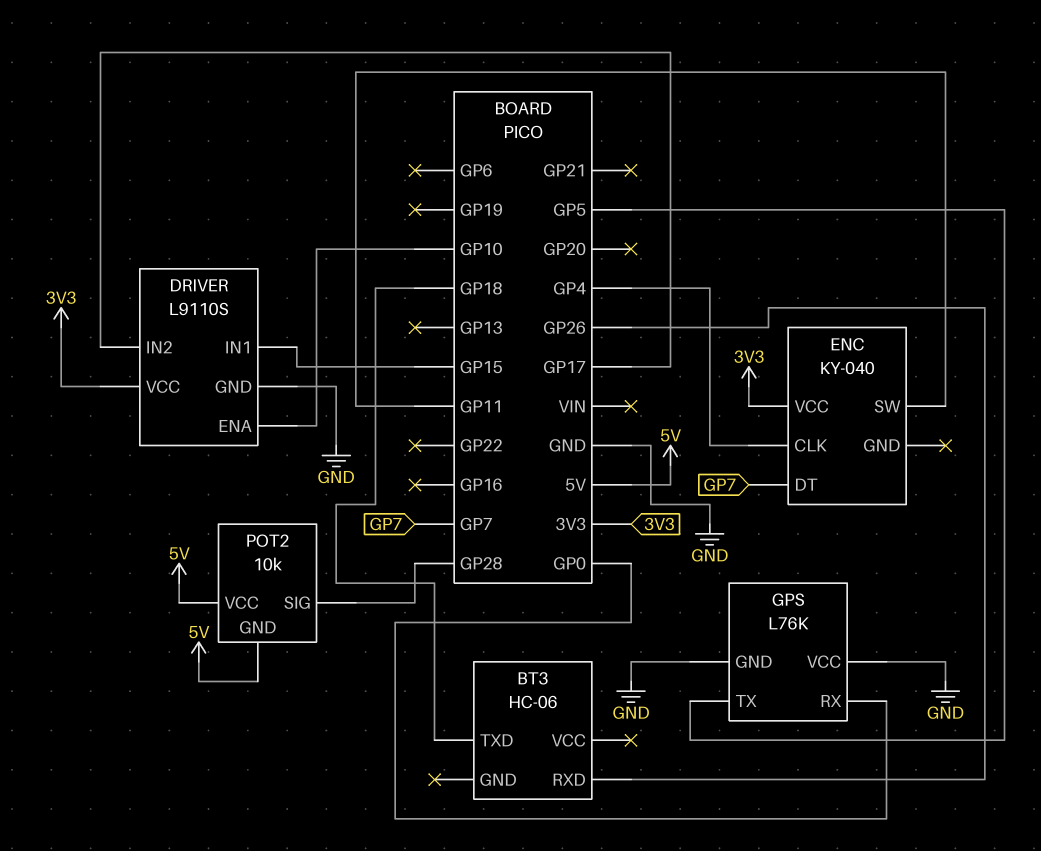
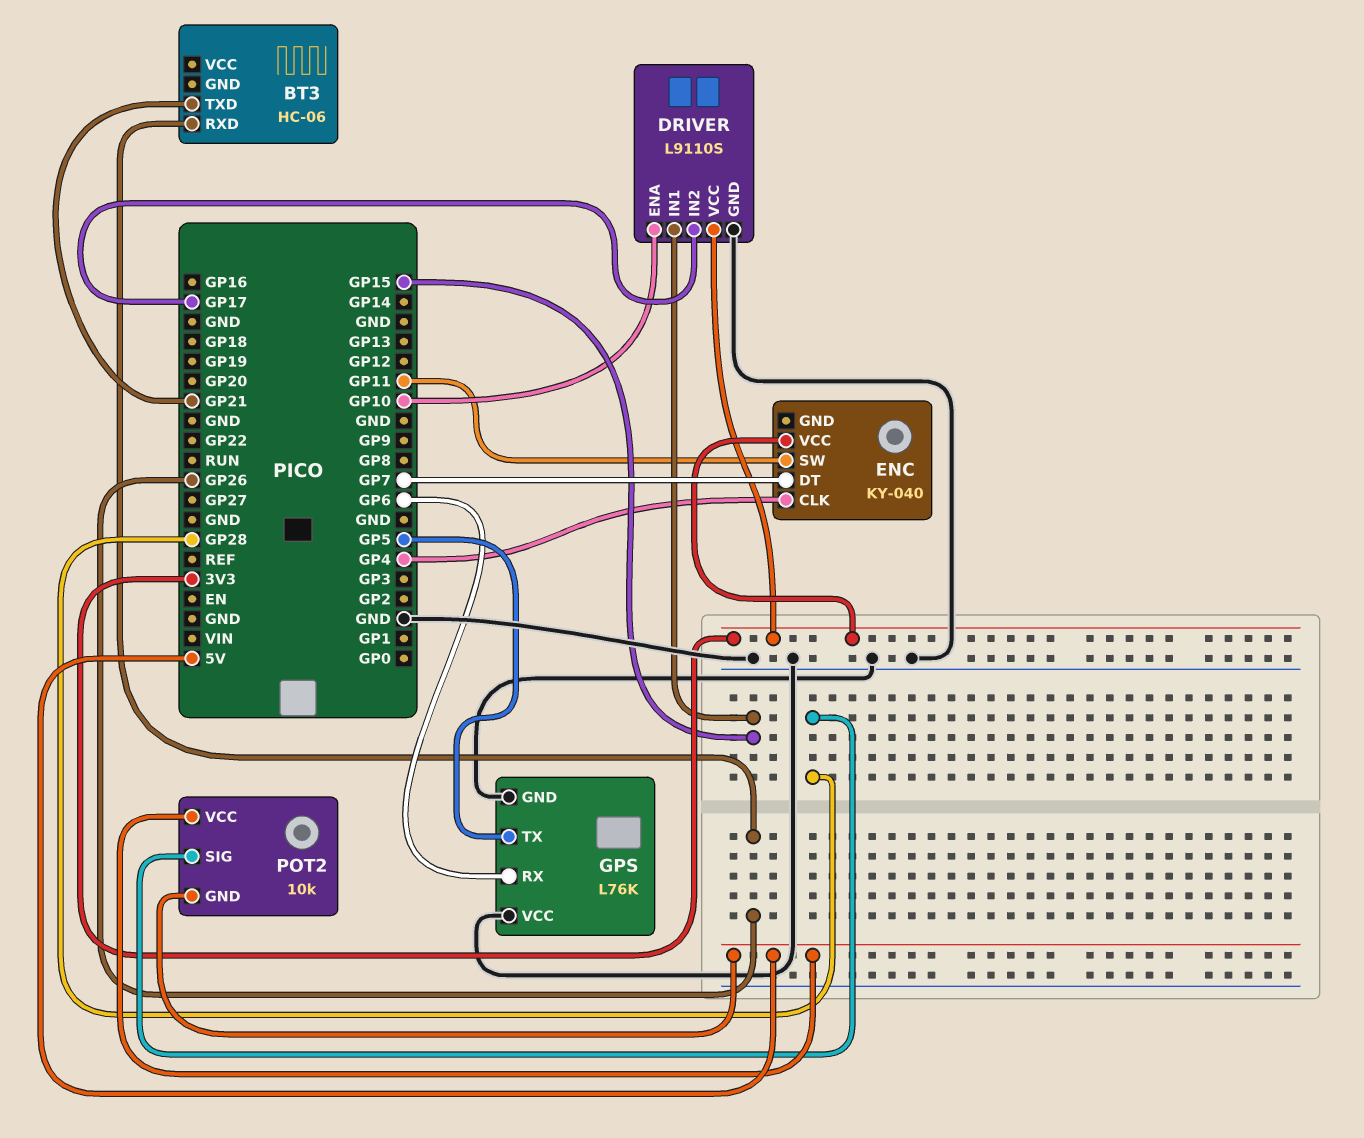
BT3 pin TXD: GP18 -> GP21
GPS pin RX: GP0 -> GP6

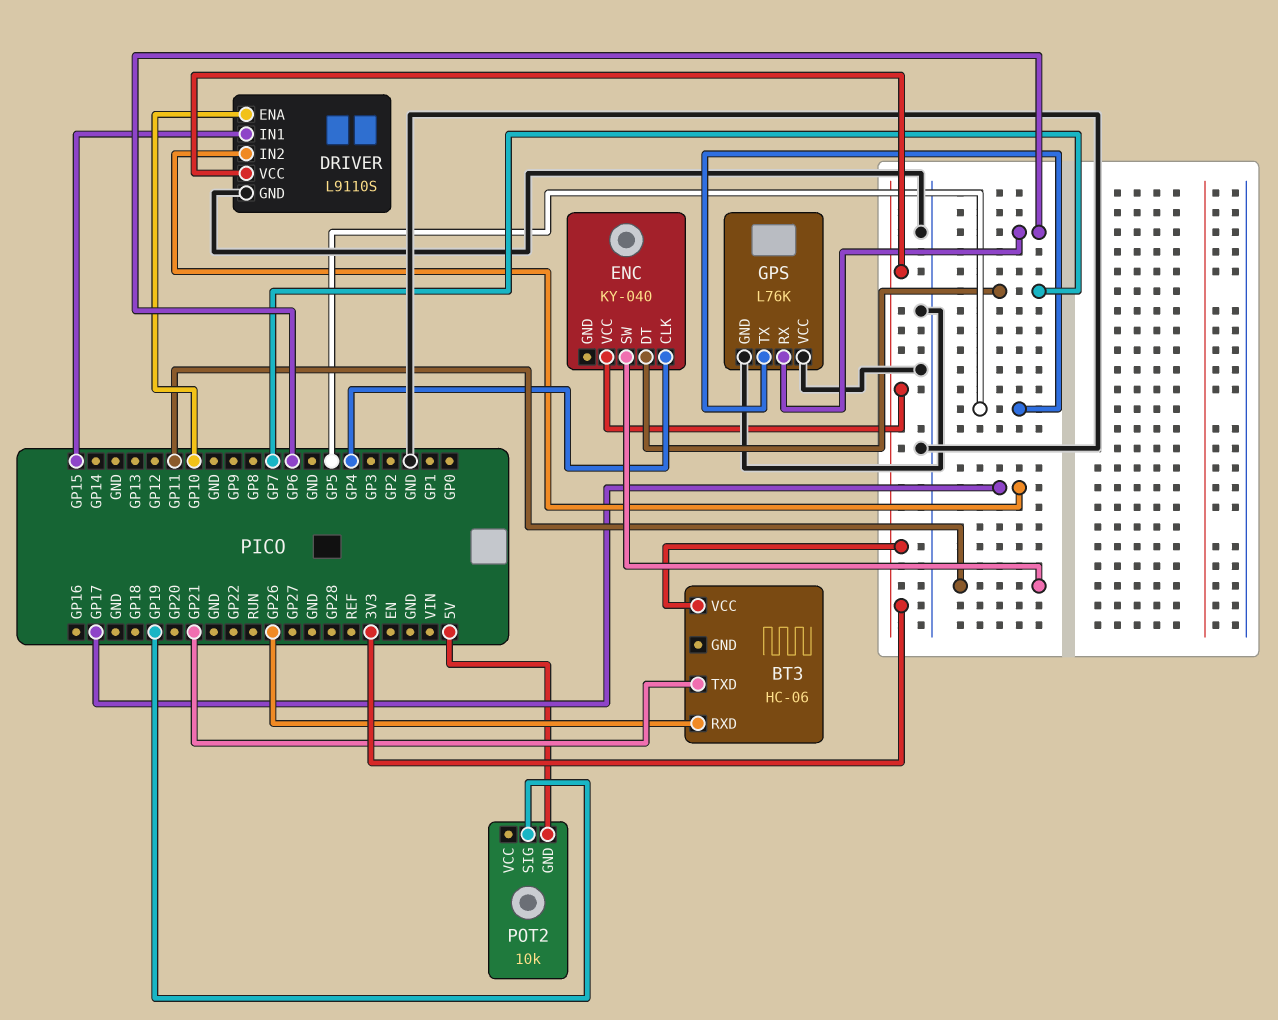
BT3 pin VCC: none -> 3V3
POT2 pin SIG: GP28 -> GP19
POT2 pin VCC: 5V -> none

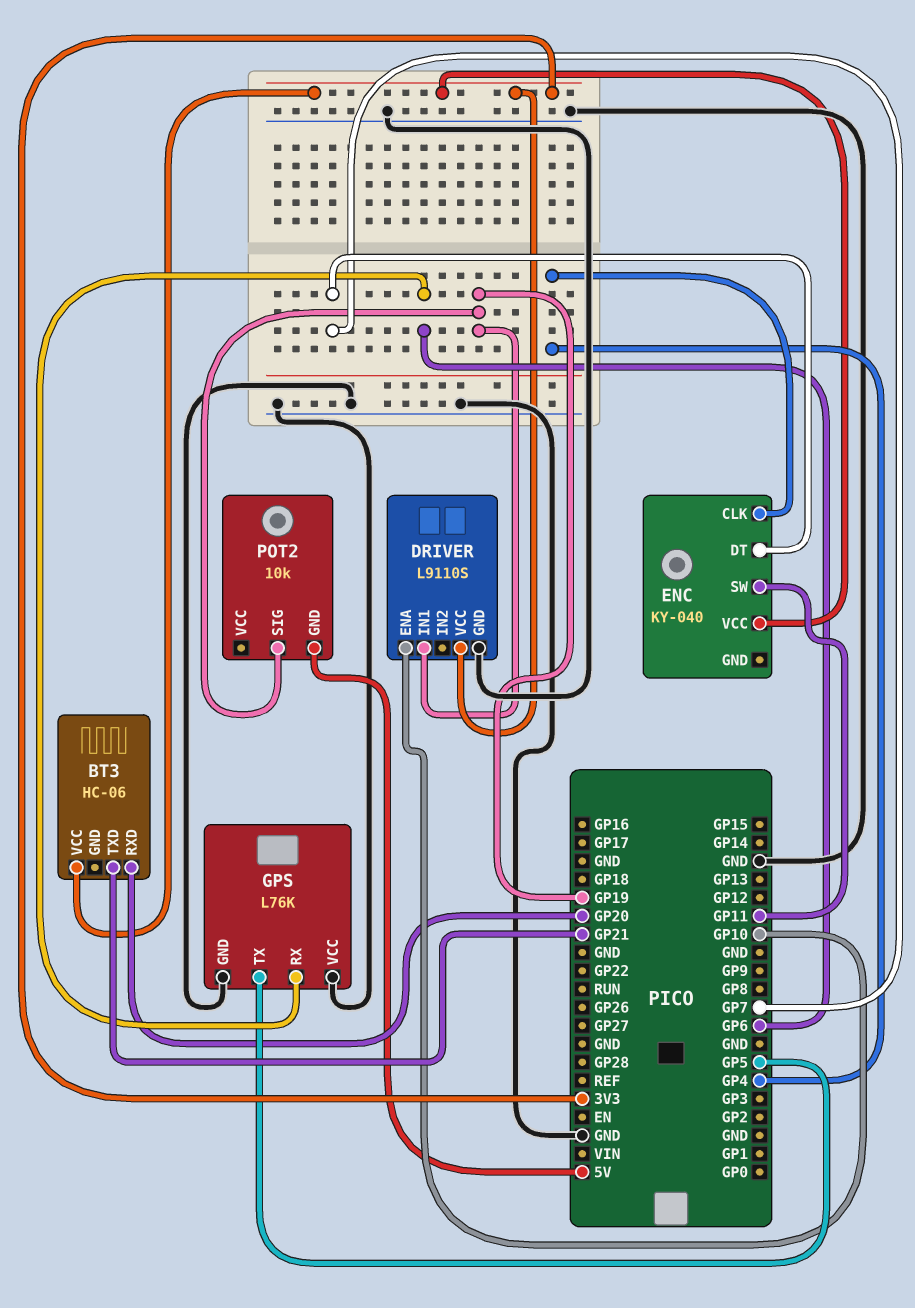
BT3 pin RXD: GP26 -> GP20
DRIVER pin IN1: GP15 -> GP19
DRIVER pin IN2: GP17 -> none

